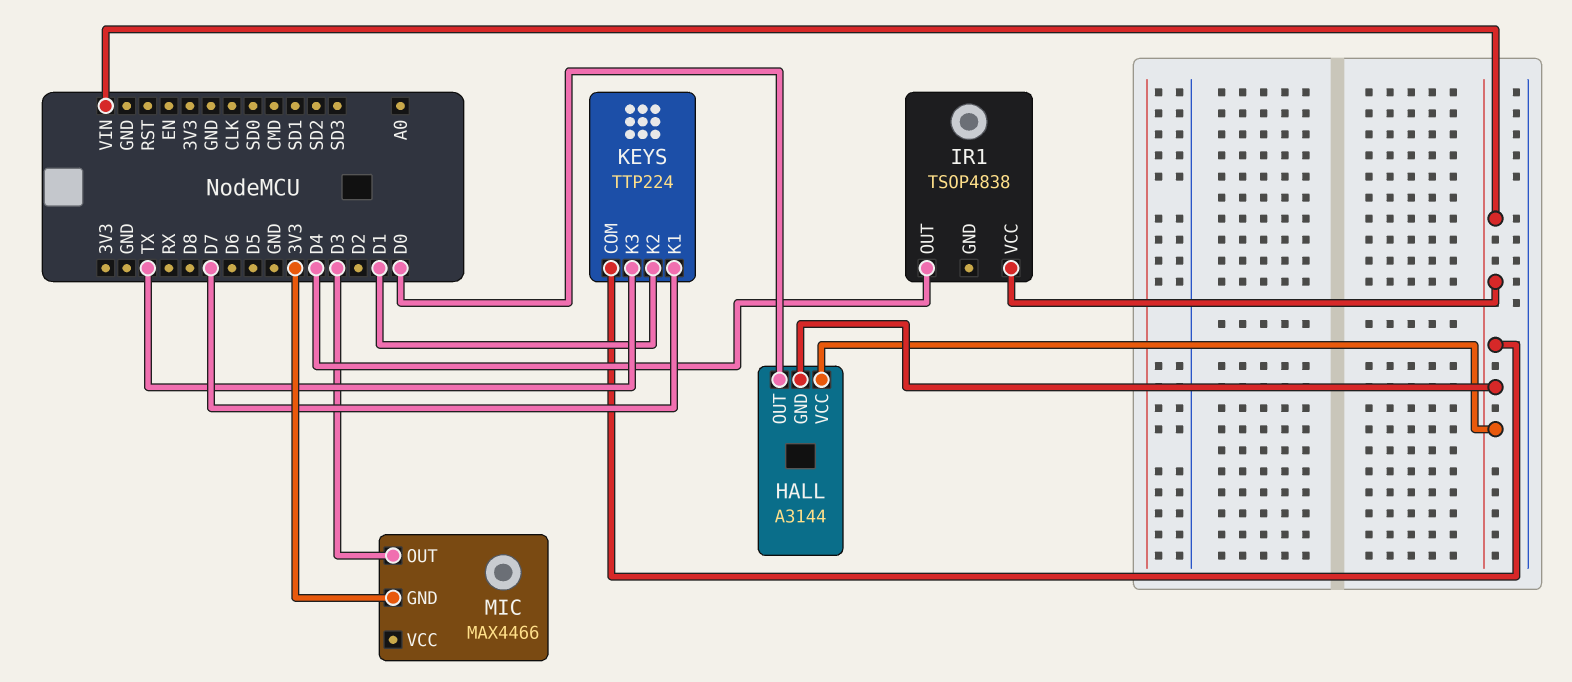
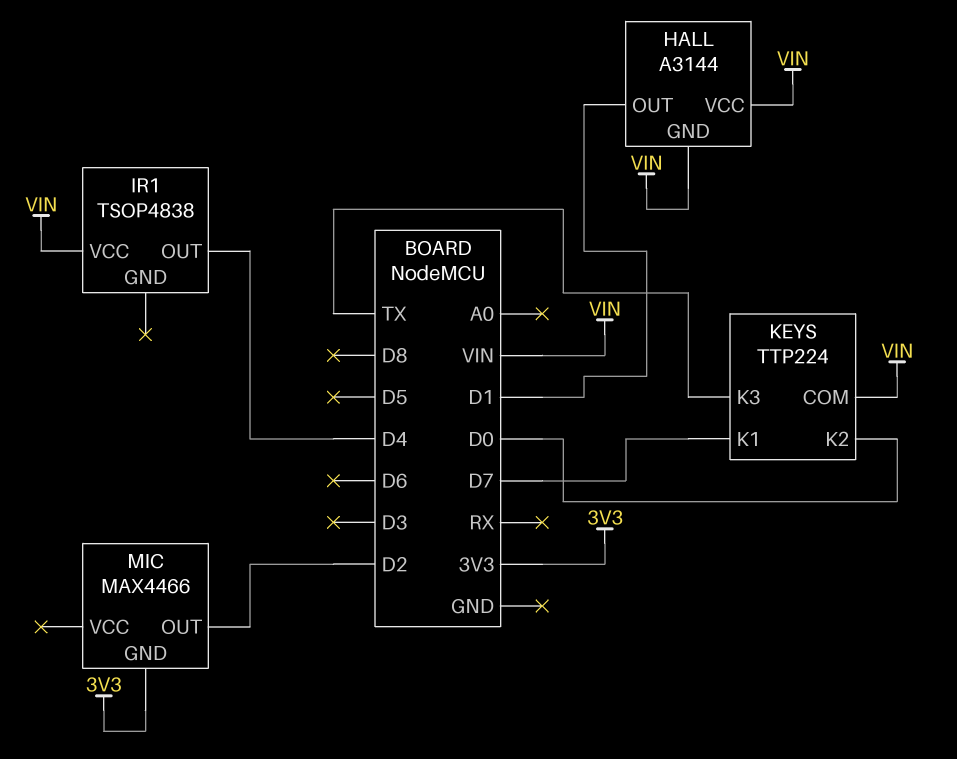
HALL pin OUT: D0 -> D1
KEYS pin K2: D1 -> D0
MIC pin OUT: D3 -> D2

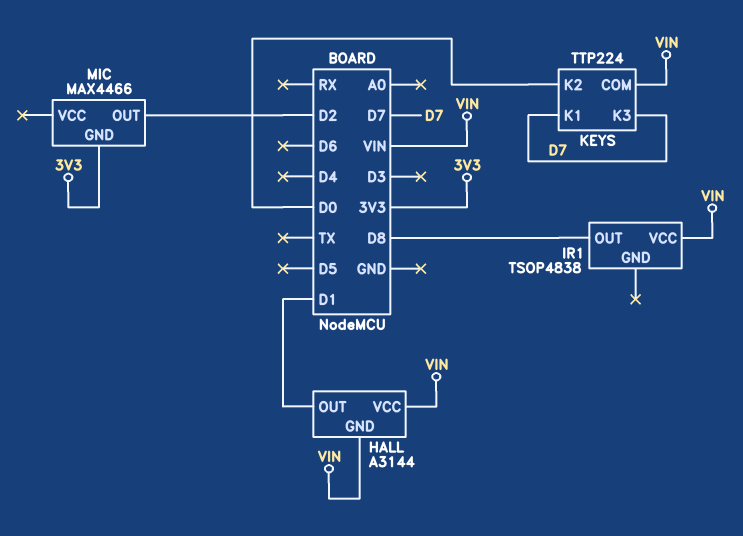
IR1 pin OUT: D4 -> D8
KEYS pin K3: TX -> D7

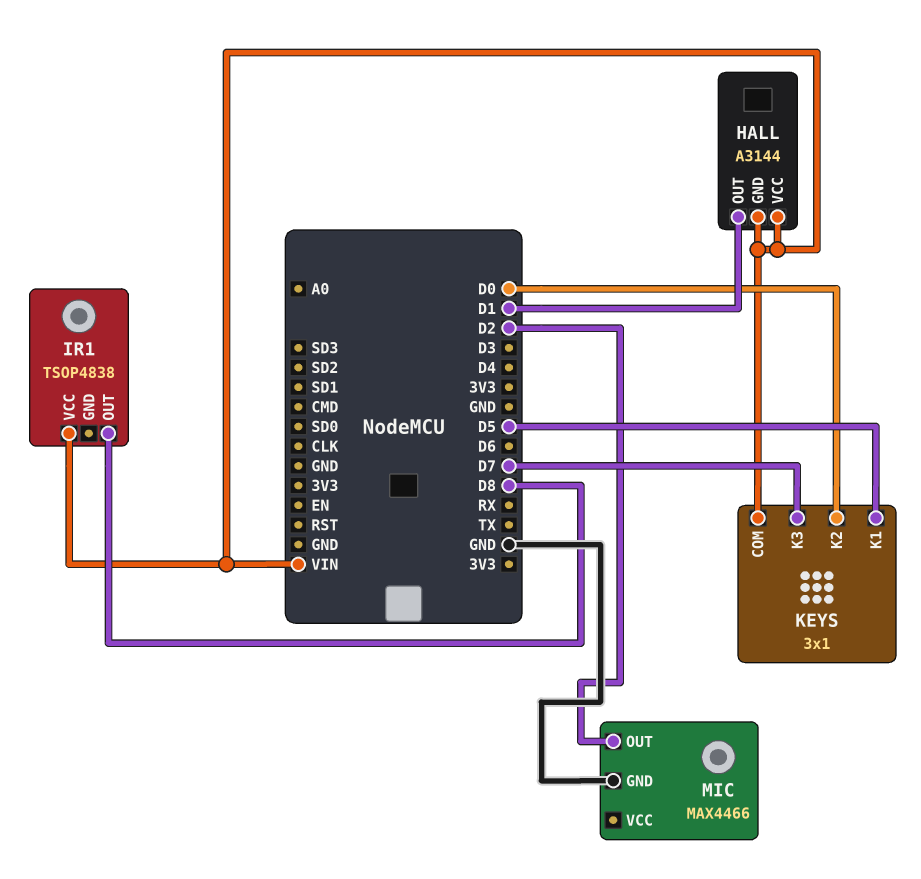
KEYS: TTP224 -> 3x1
KEYS pin K1: D7 -> D5
MIC pin GND: 3V3 -> GND

